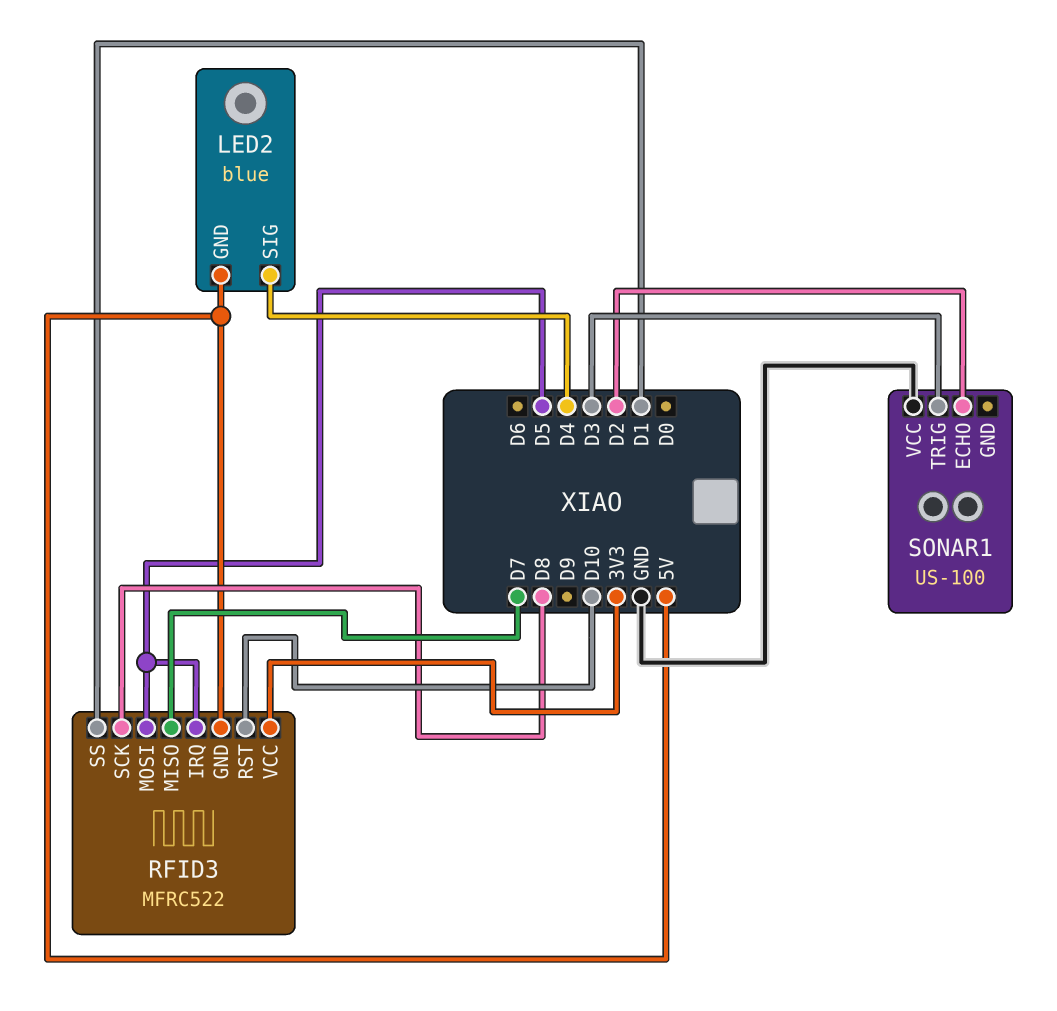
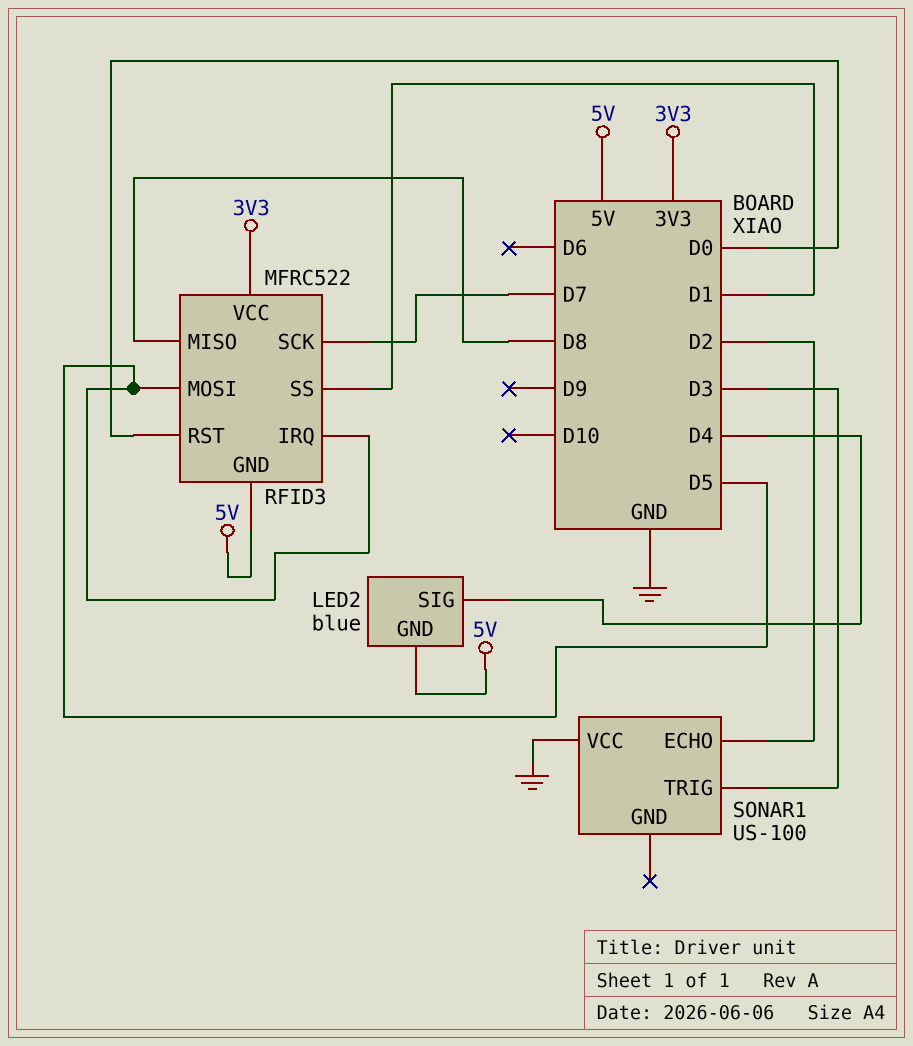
RFID3 pin MISO: D7 -> D8
RFID3 pin RST: D10 -> D0
RFID3 pin SCK: D8 -> D7

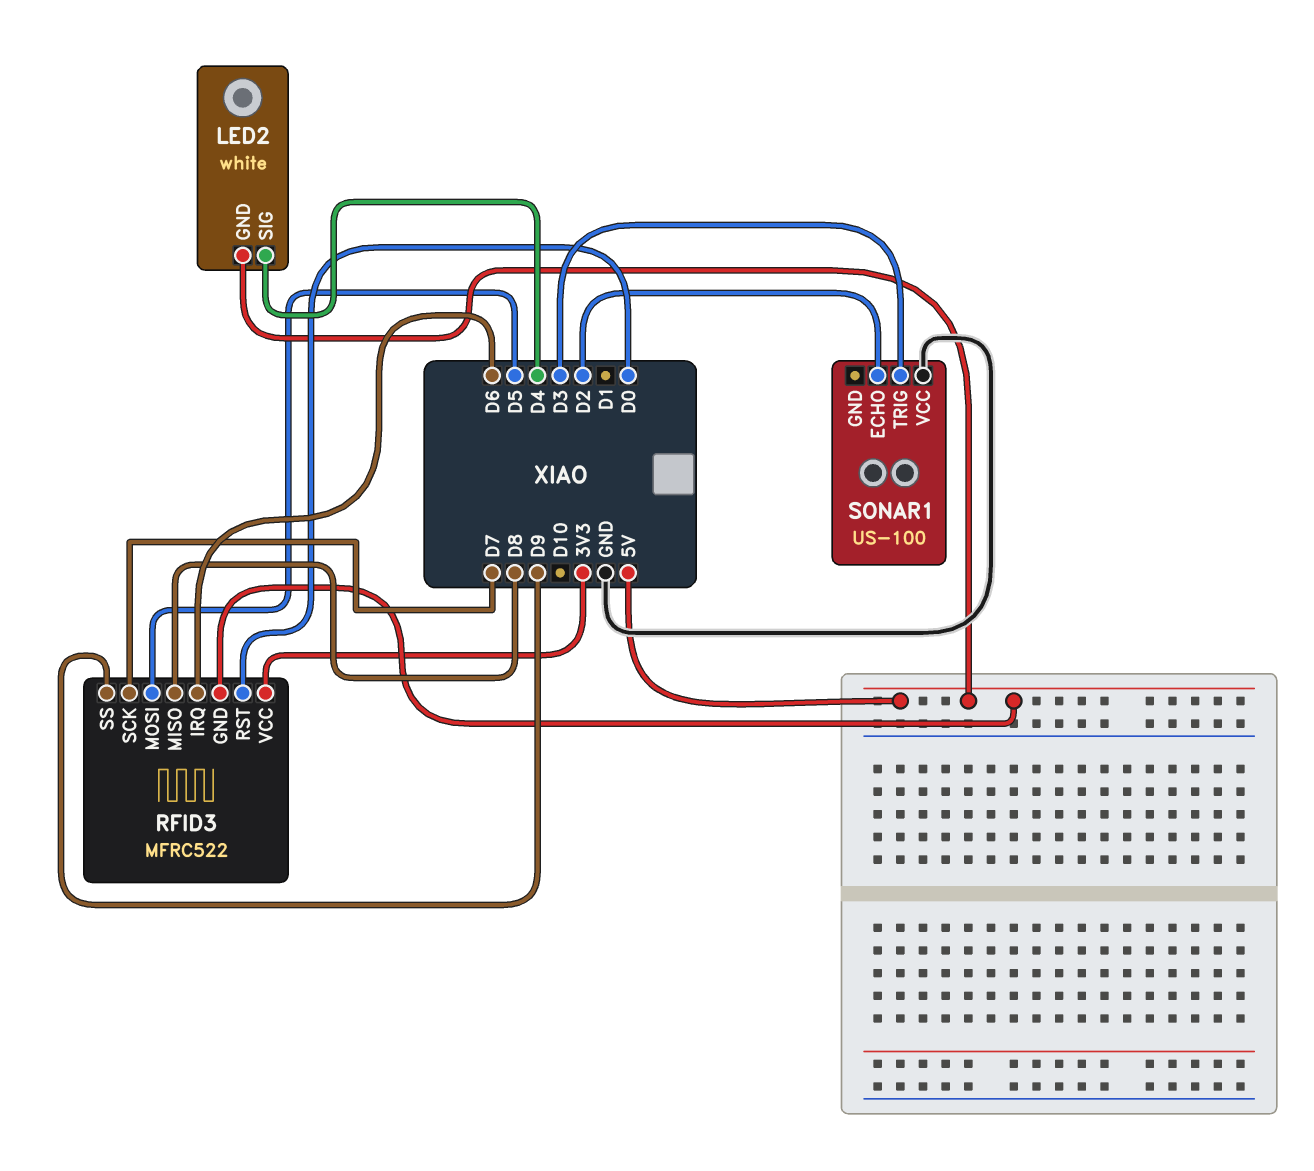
LED2: blue -> white
RFID3 pin IRQ: D5 -> D6
RFID3 pin SS: D1 -> D9

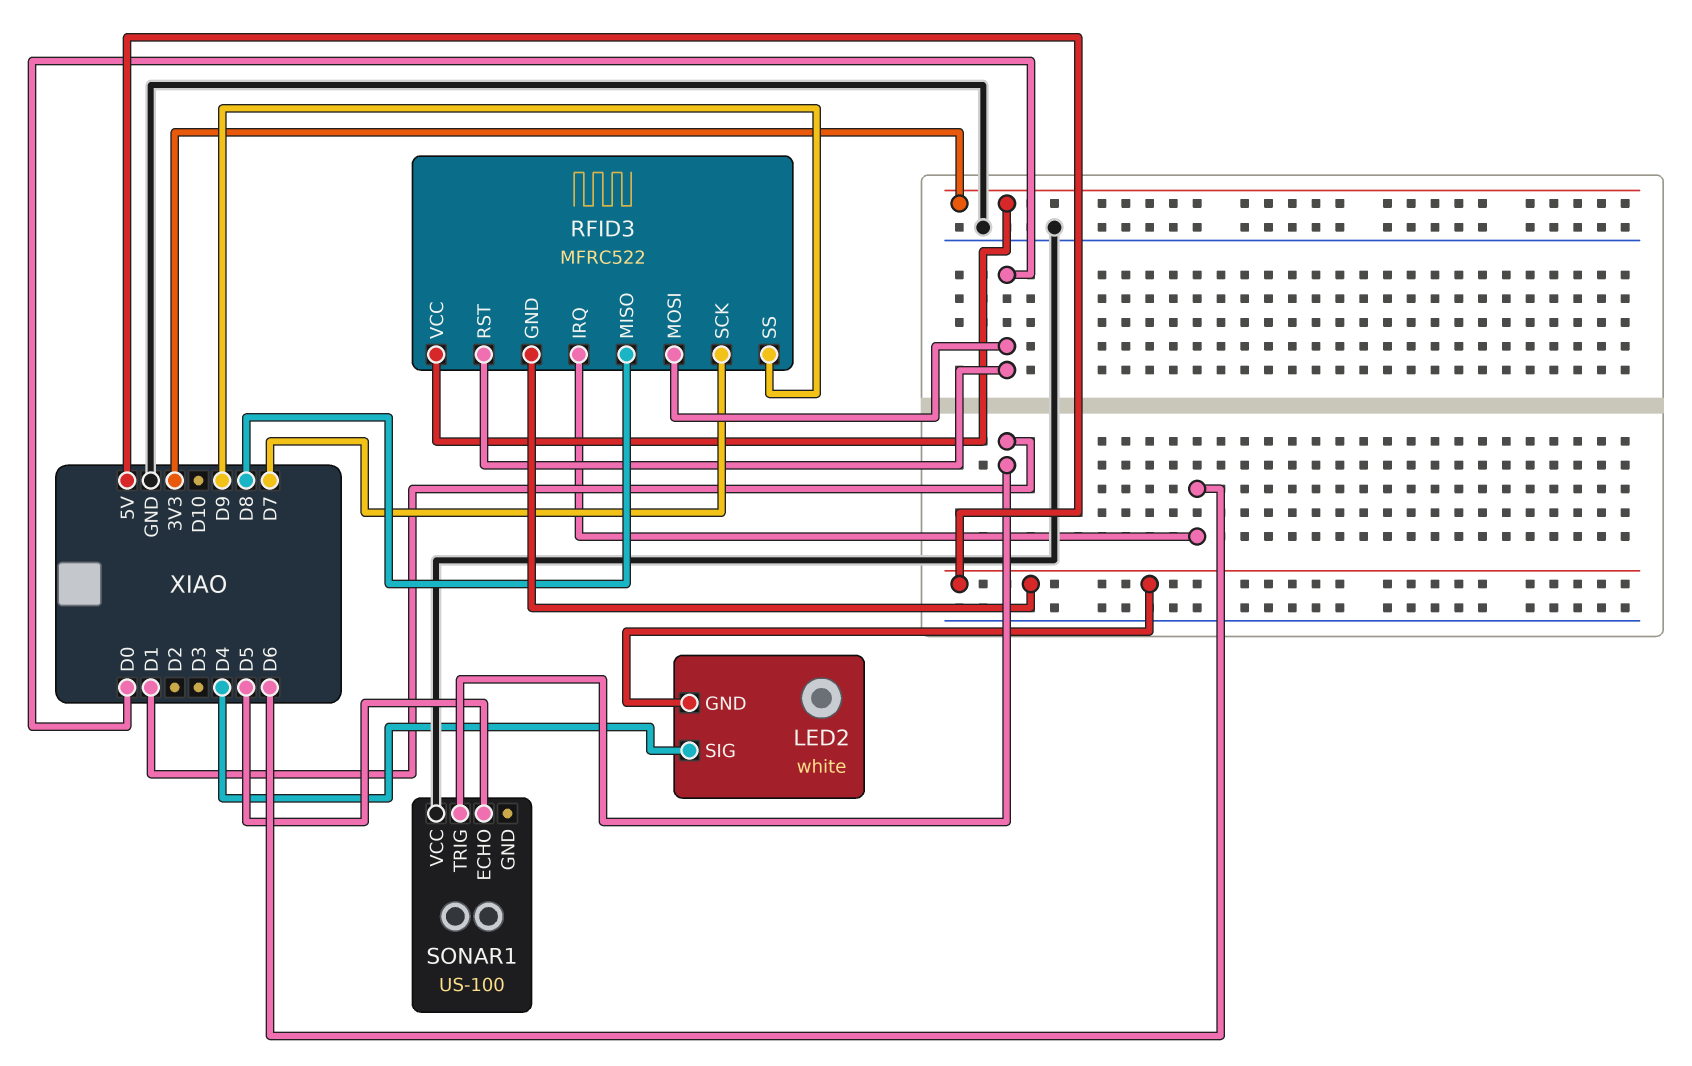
RFID3 pin MOSI: D5 -> D0
SONAR1 pin ECHO: D2 -> D5
SONAR1 pin TRIG: D3 -> D1

